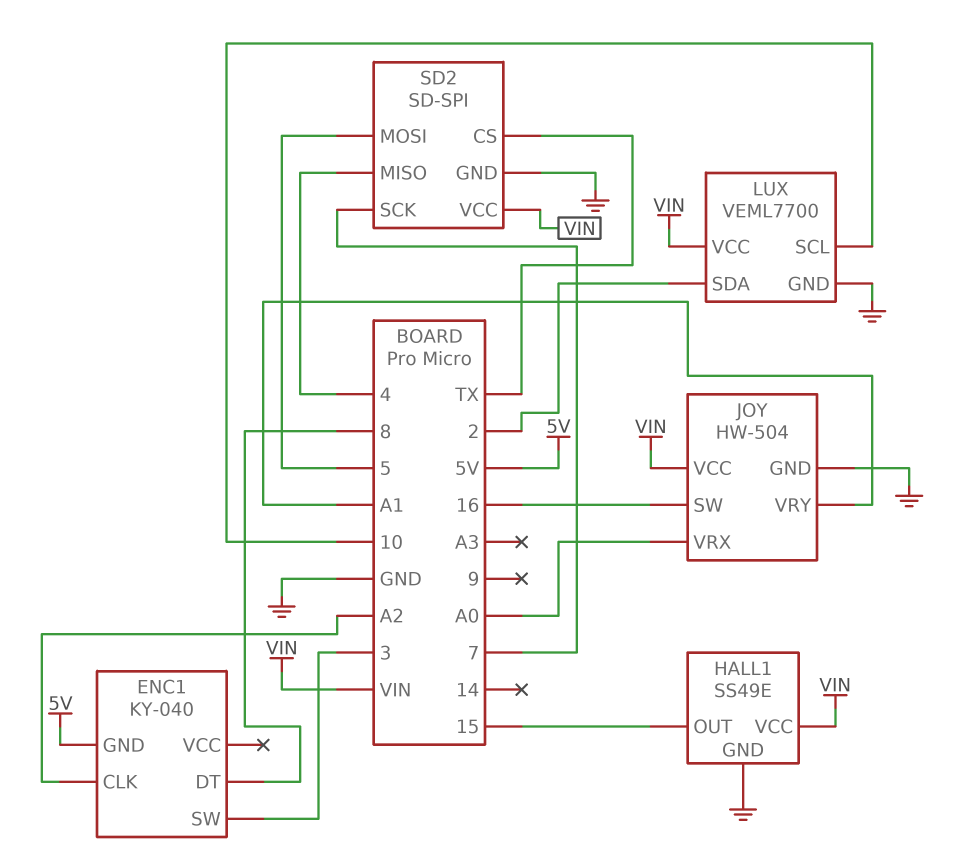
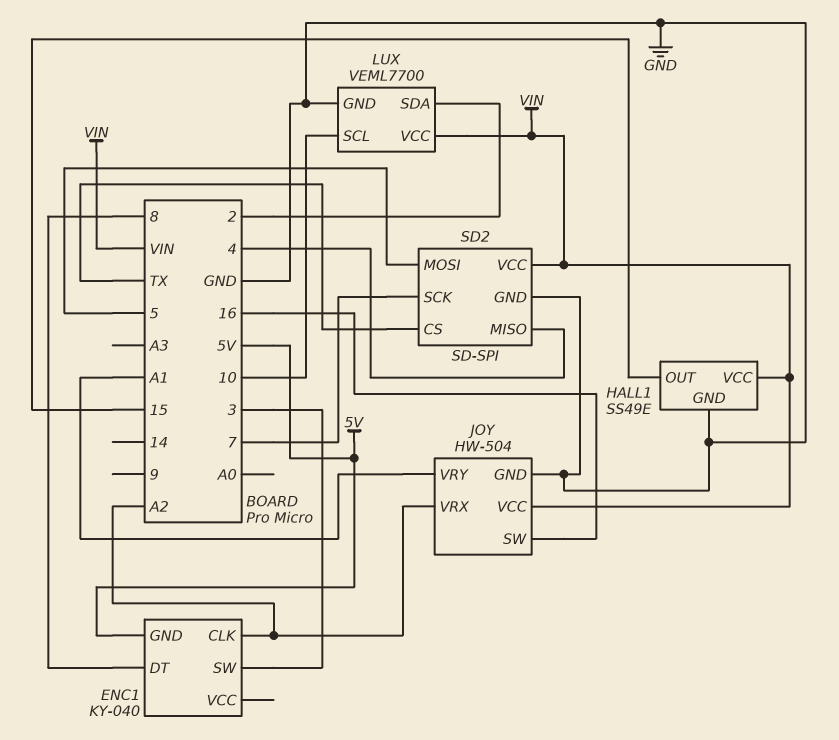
JOY pin VRX: A0 -> A2

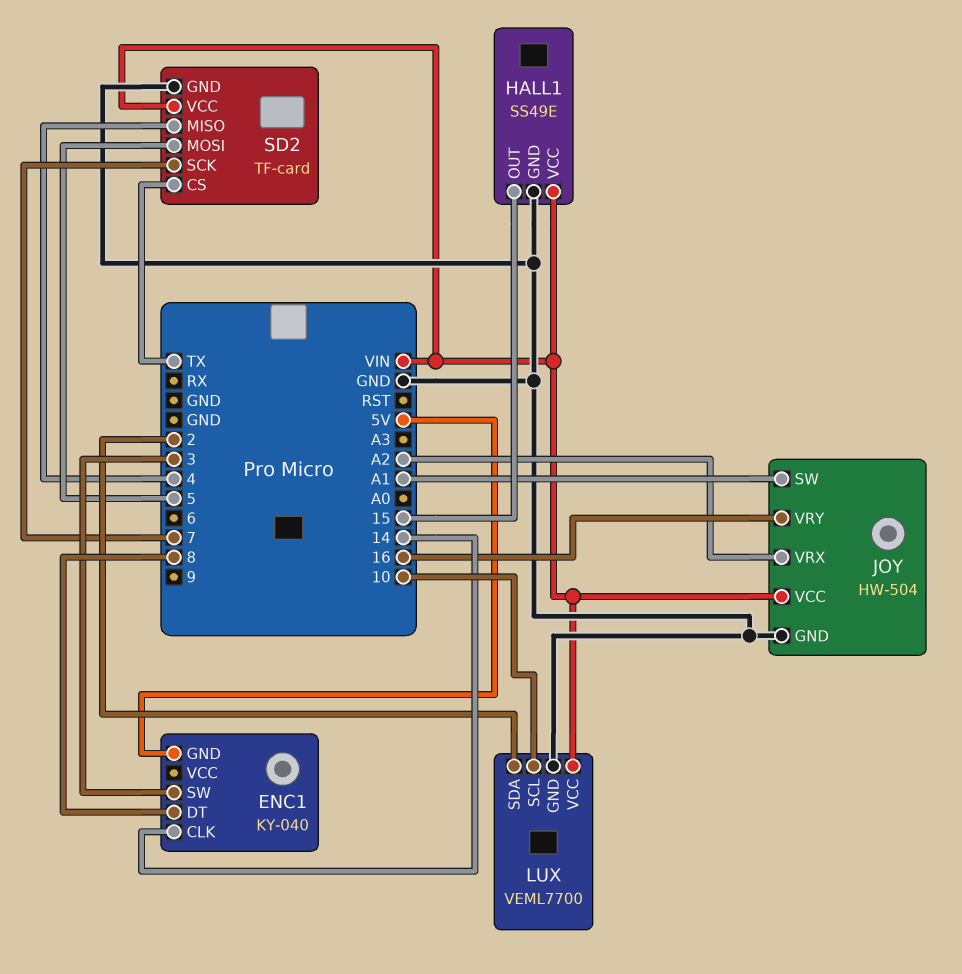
ENC1 pin CLK: A2 -> 14
JOY pin SW: 16 -> A1
JOY pin VRY: A1 -> 16
SD2: SD-SPI -> TF-card

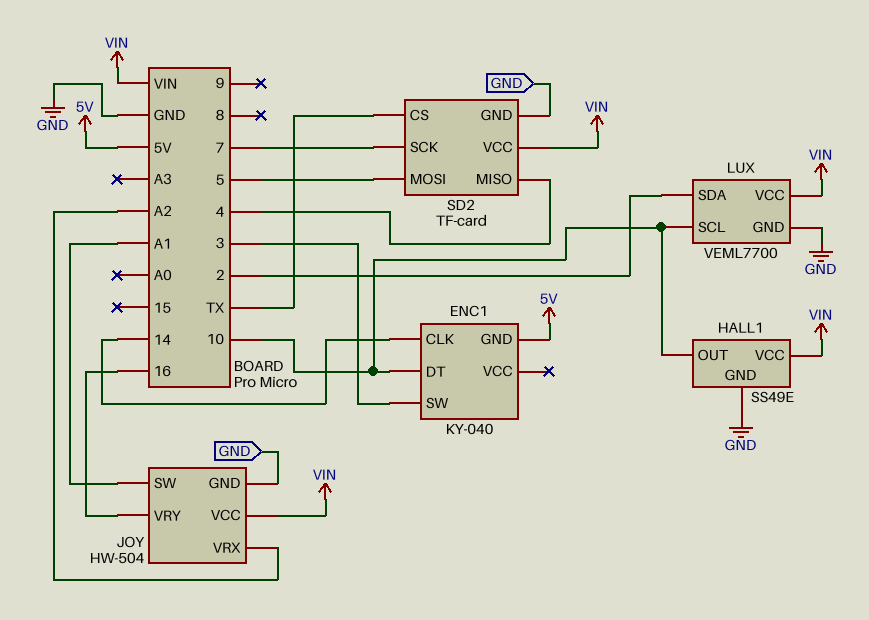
ENC1 pin DT: 8 -> 10
HALL1 pin OUT: 15 -> 10

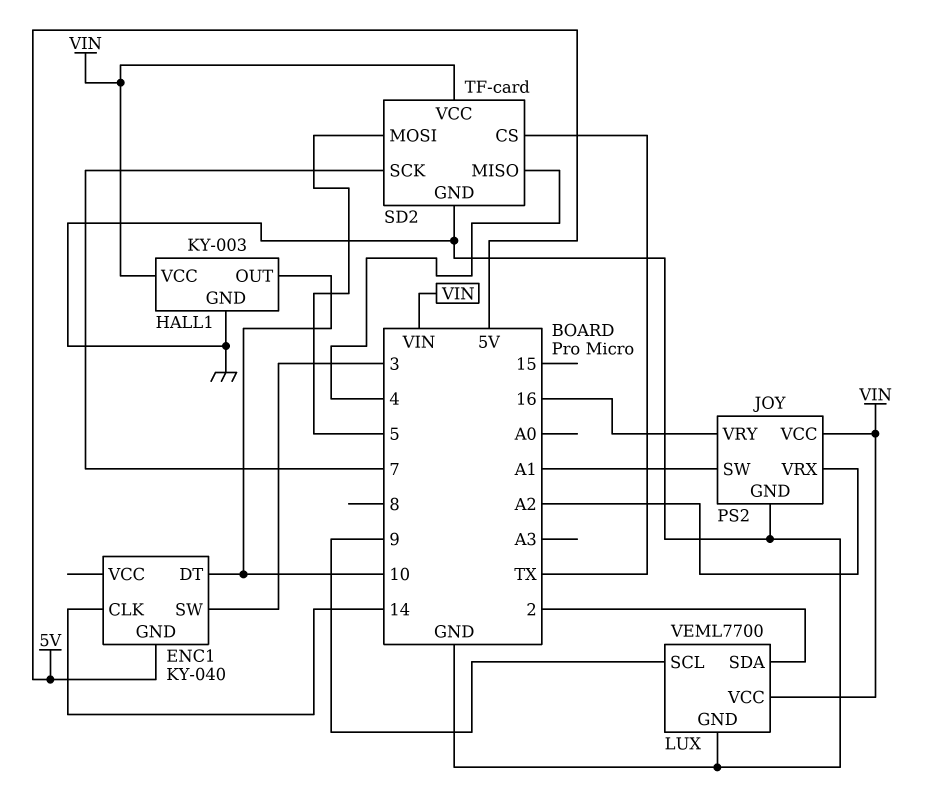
HALL1: SS49E -> KY-003
JOY: HW-504 -> PS2
LUX pin SCL: 10 -> 9

